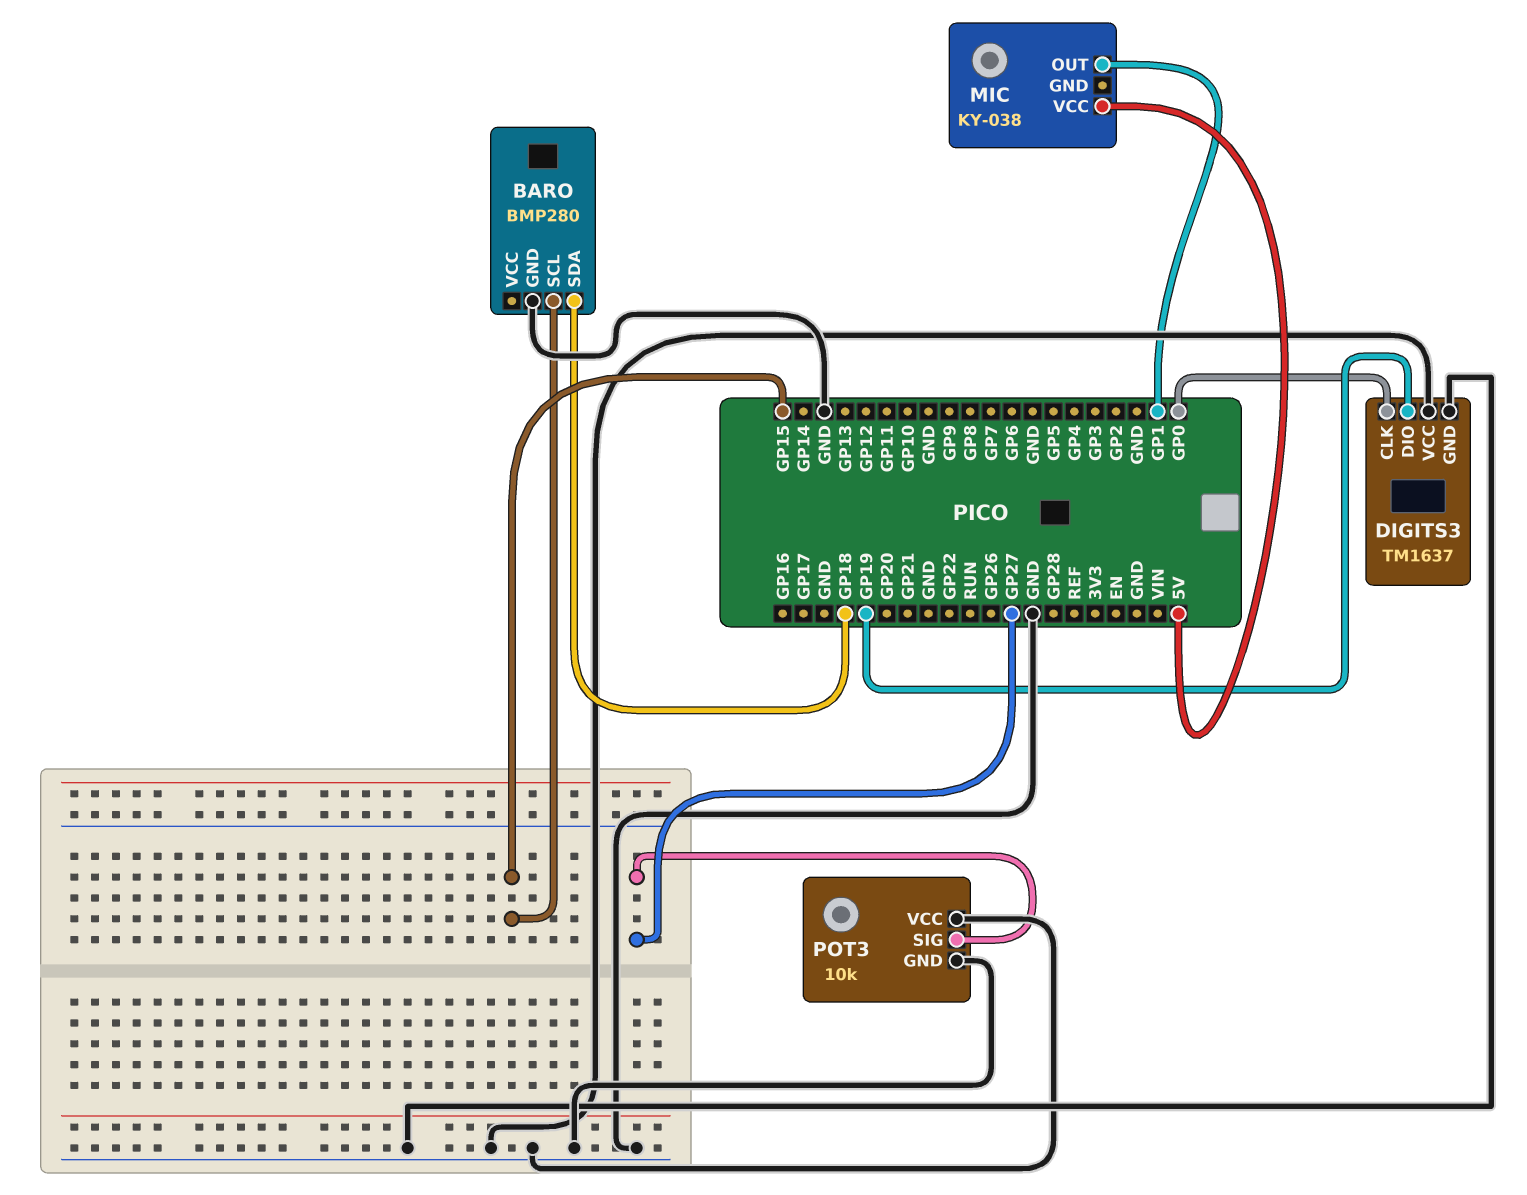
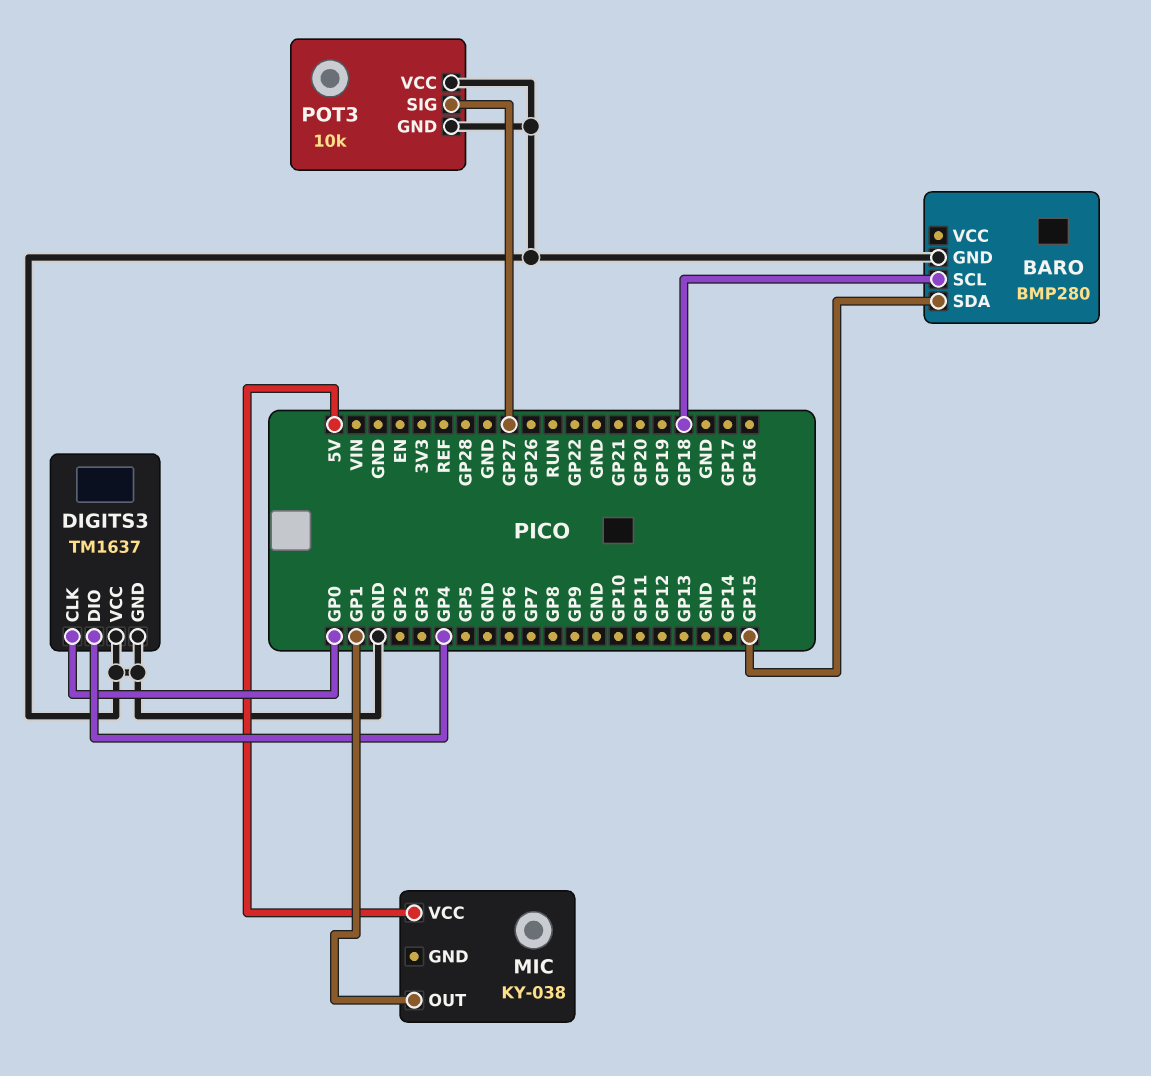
BARO pin SCL: GP15 -> GP18
BARO pin SDA: GP18 -> GP15
DIGITS3 pin DIO: GP19 -> GP4

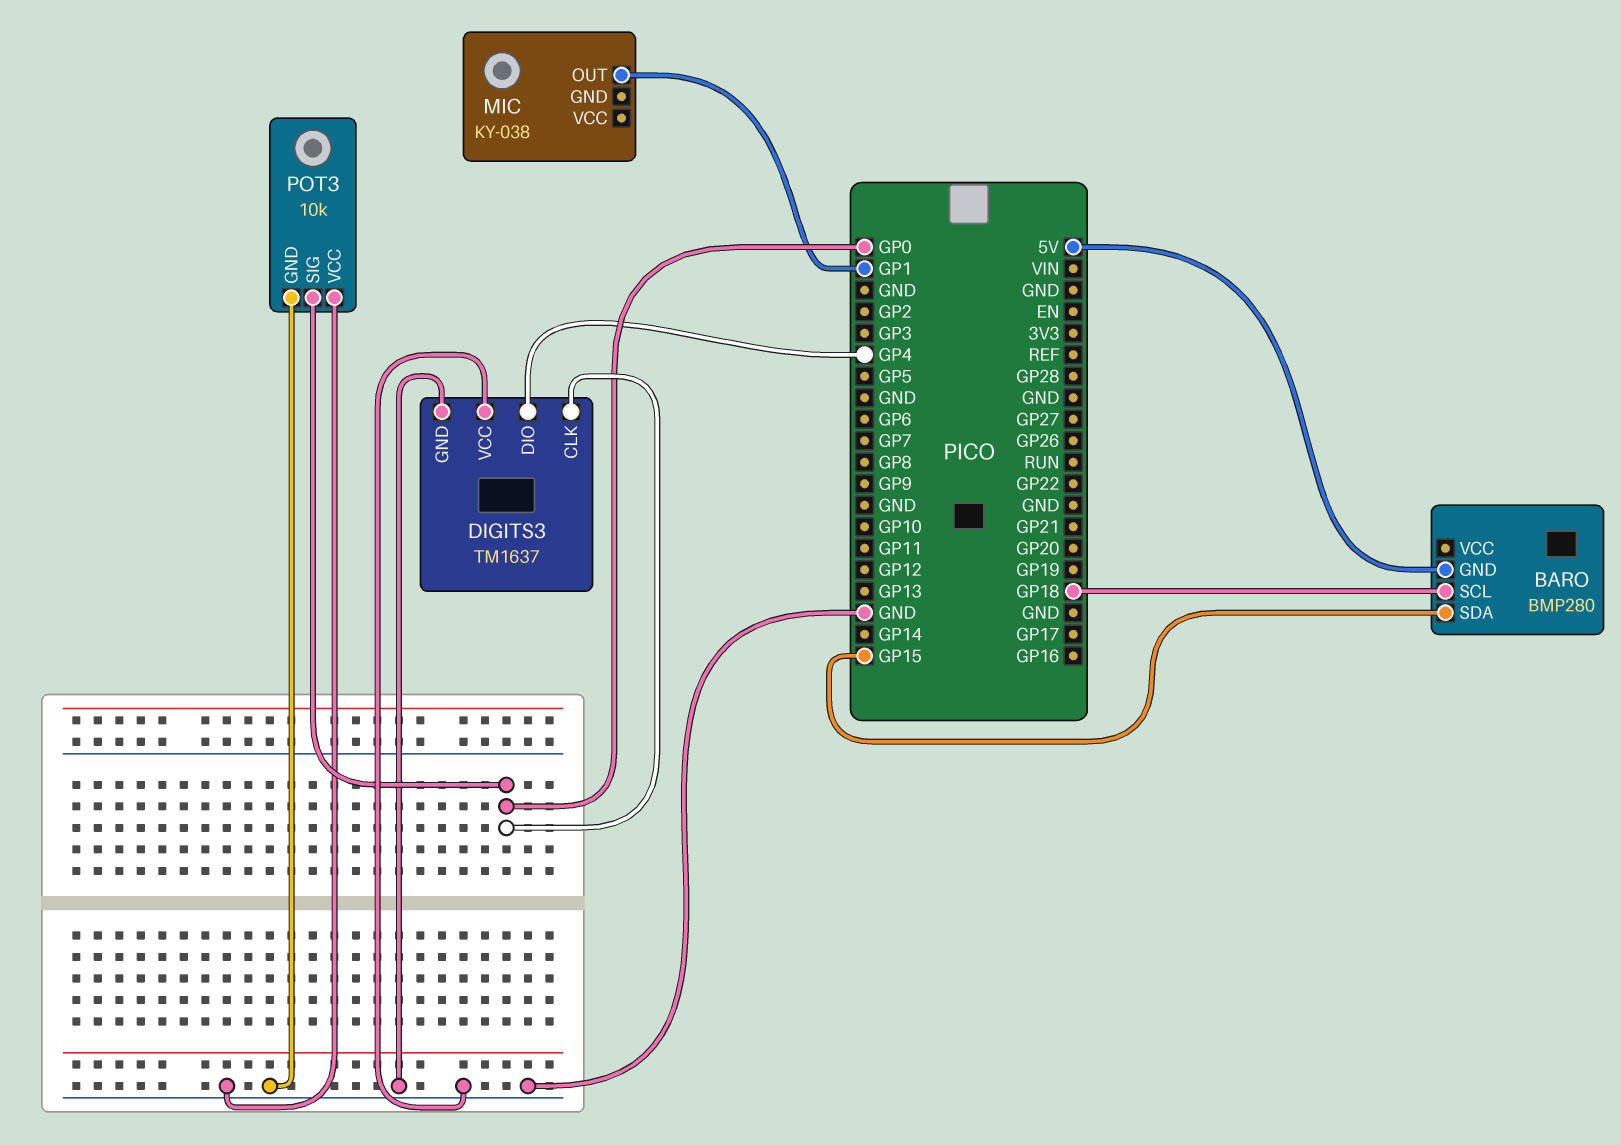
BARO pin GND: GND -> 5V
MIC pin VCC: 5V -> none
POT3 pin SIG: GP27 -> GP0

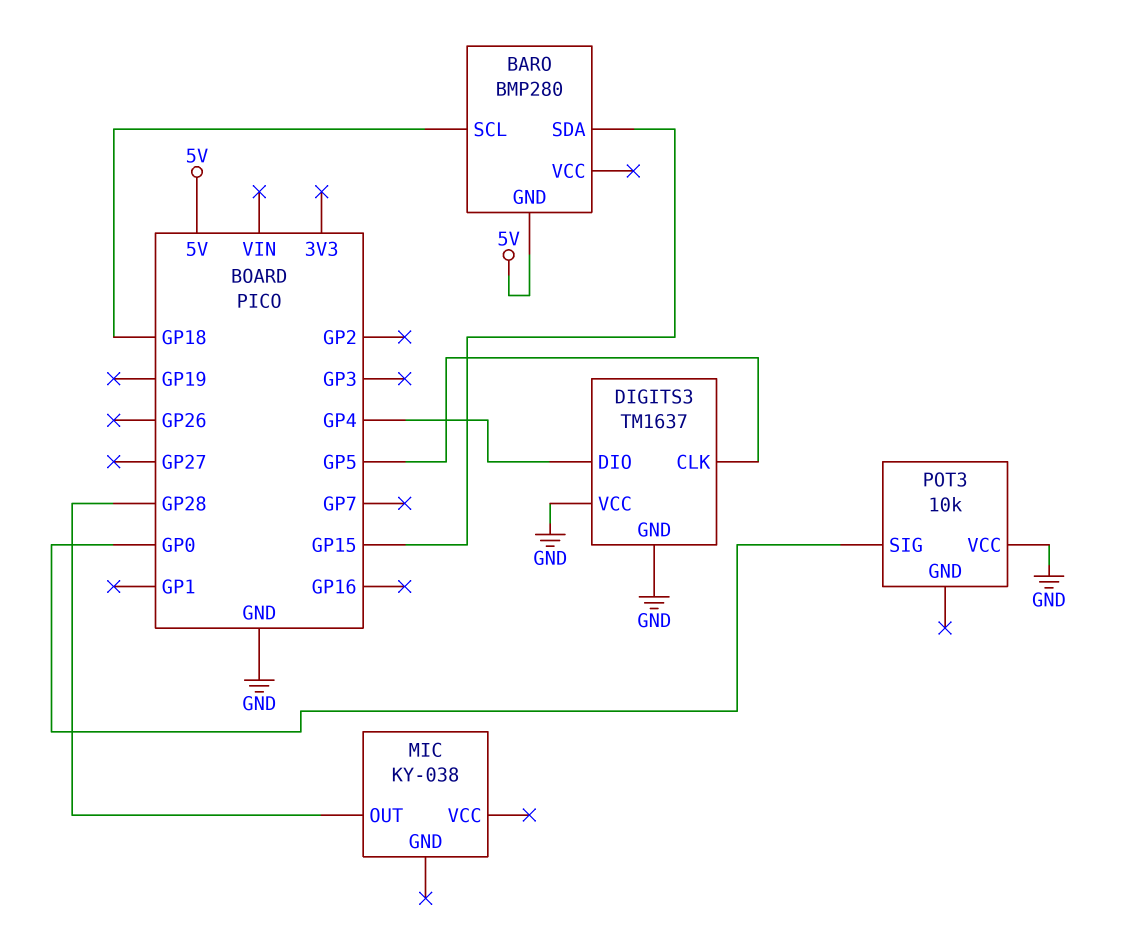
DIGITS3 pin CLK: GP0 -> GP5
MIC pin OUT: GP1 -> GP28
POT3 pin GND: GND -> none

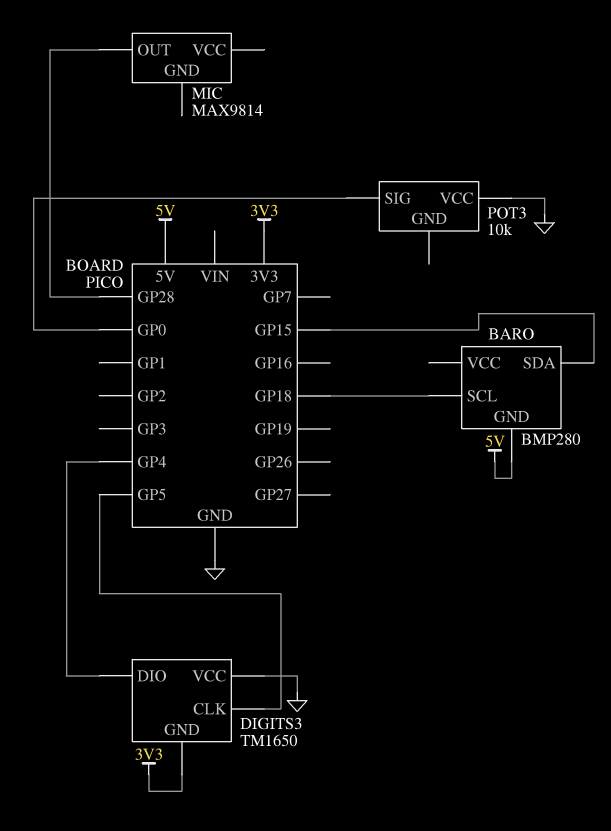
DIGITS3: TM1637 -> TM1650
DIGITS3 pin GND: GND -> 3V3
MIC: KY-038 -> MAX9814

